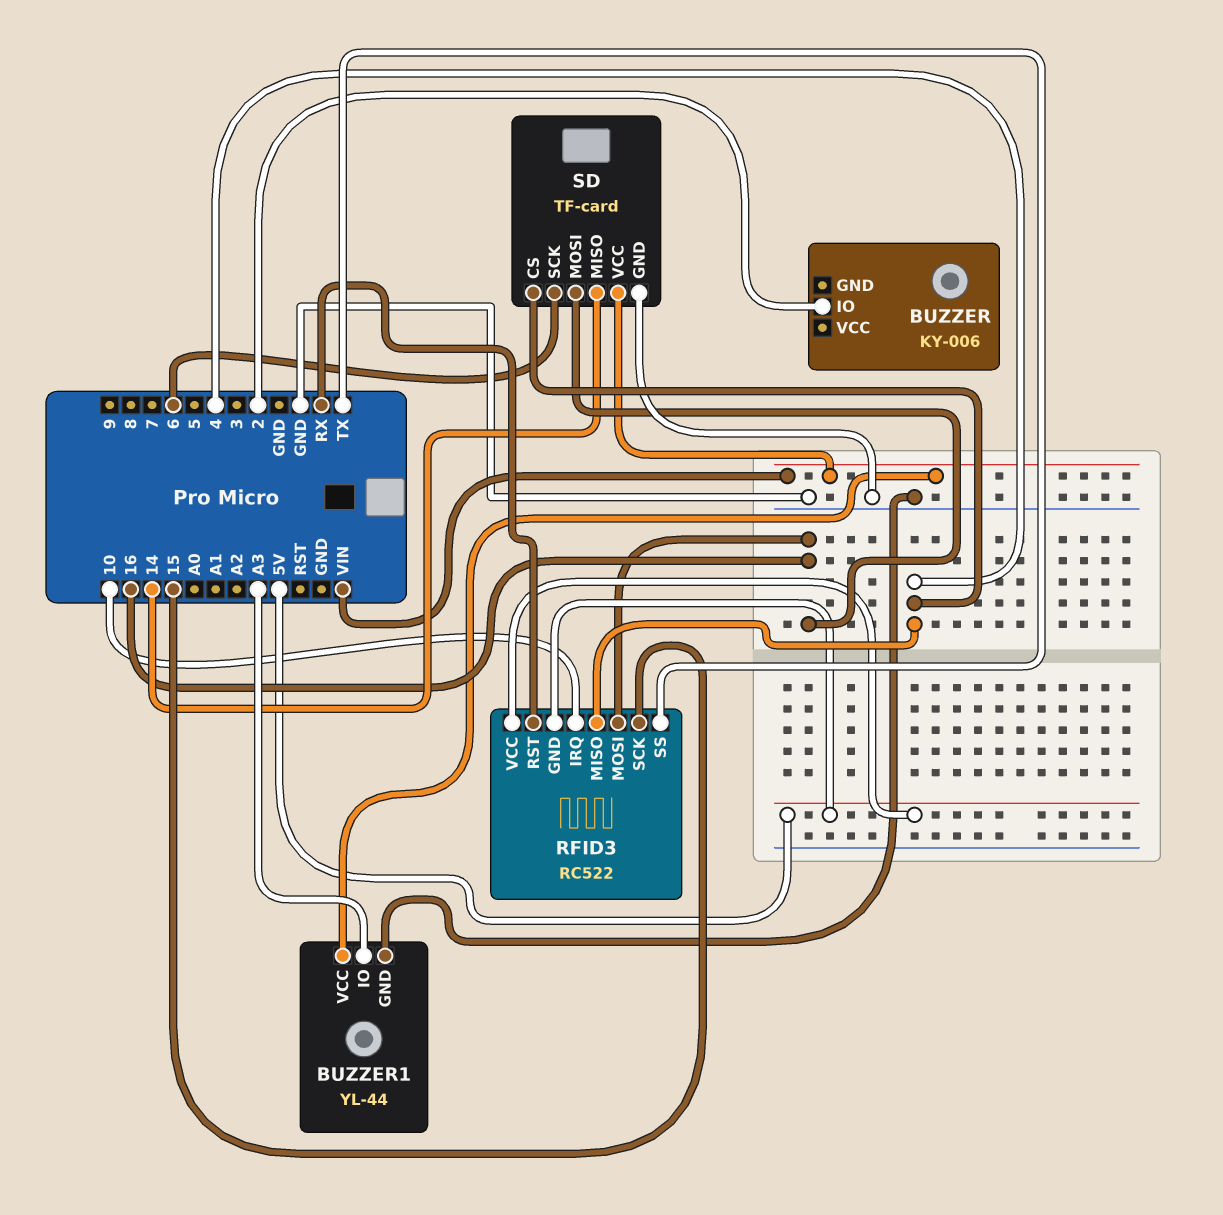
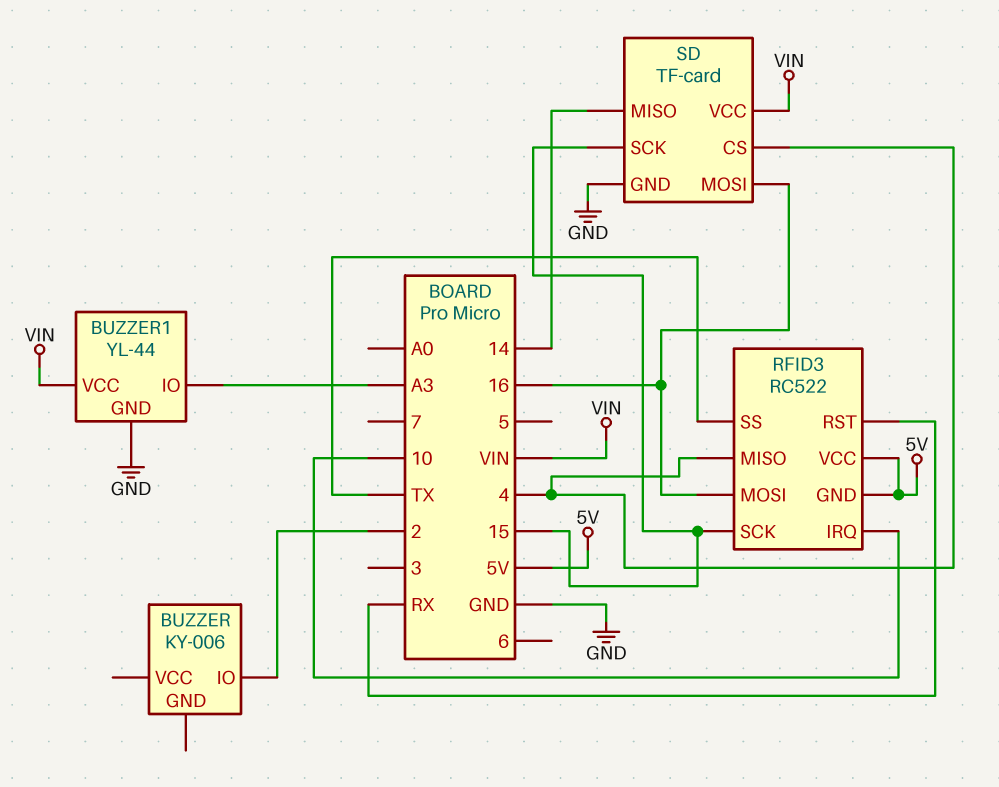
SD pin SCK: 6 -> 15

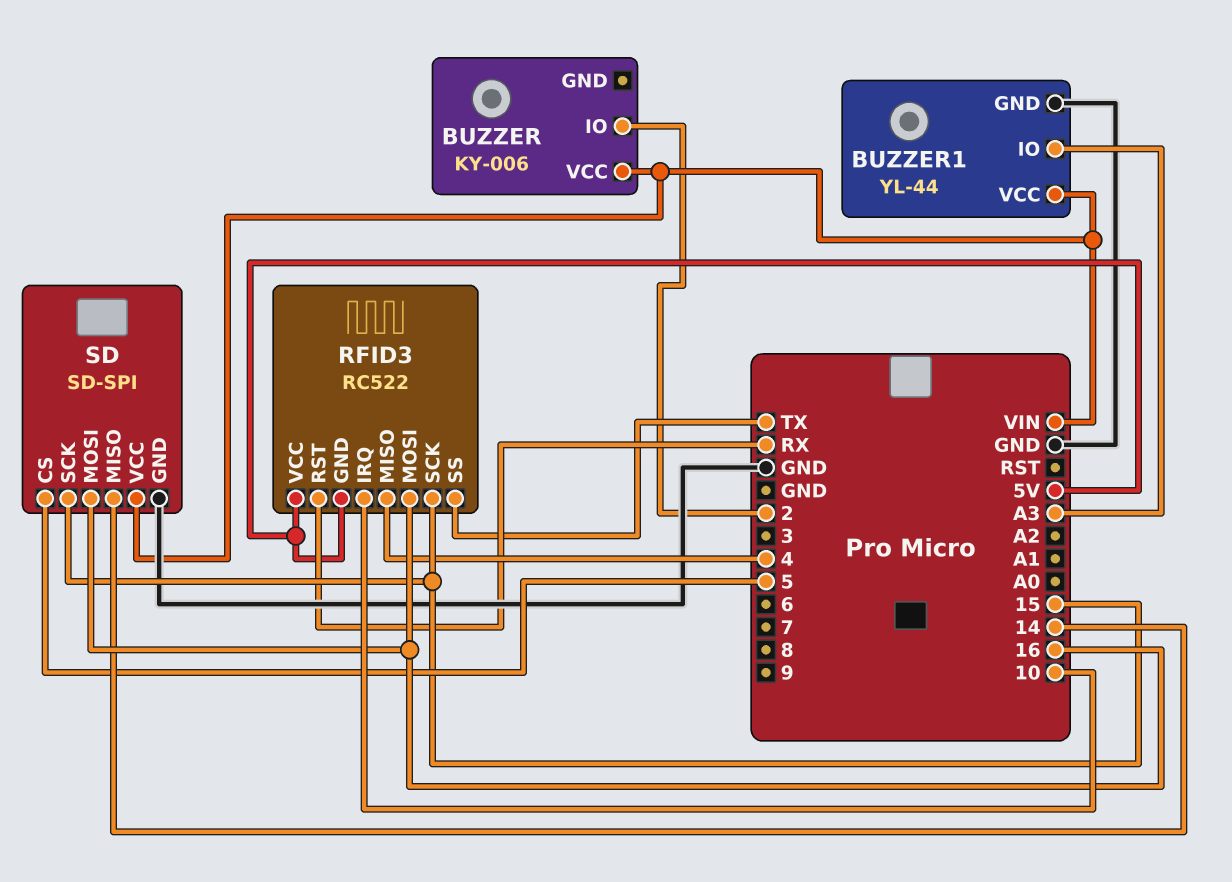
BUZZER pin VCC: none -> VIN
SD: TF-card -> SD-SPI
SD pin CS: 4 -> 5

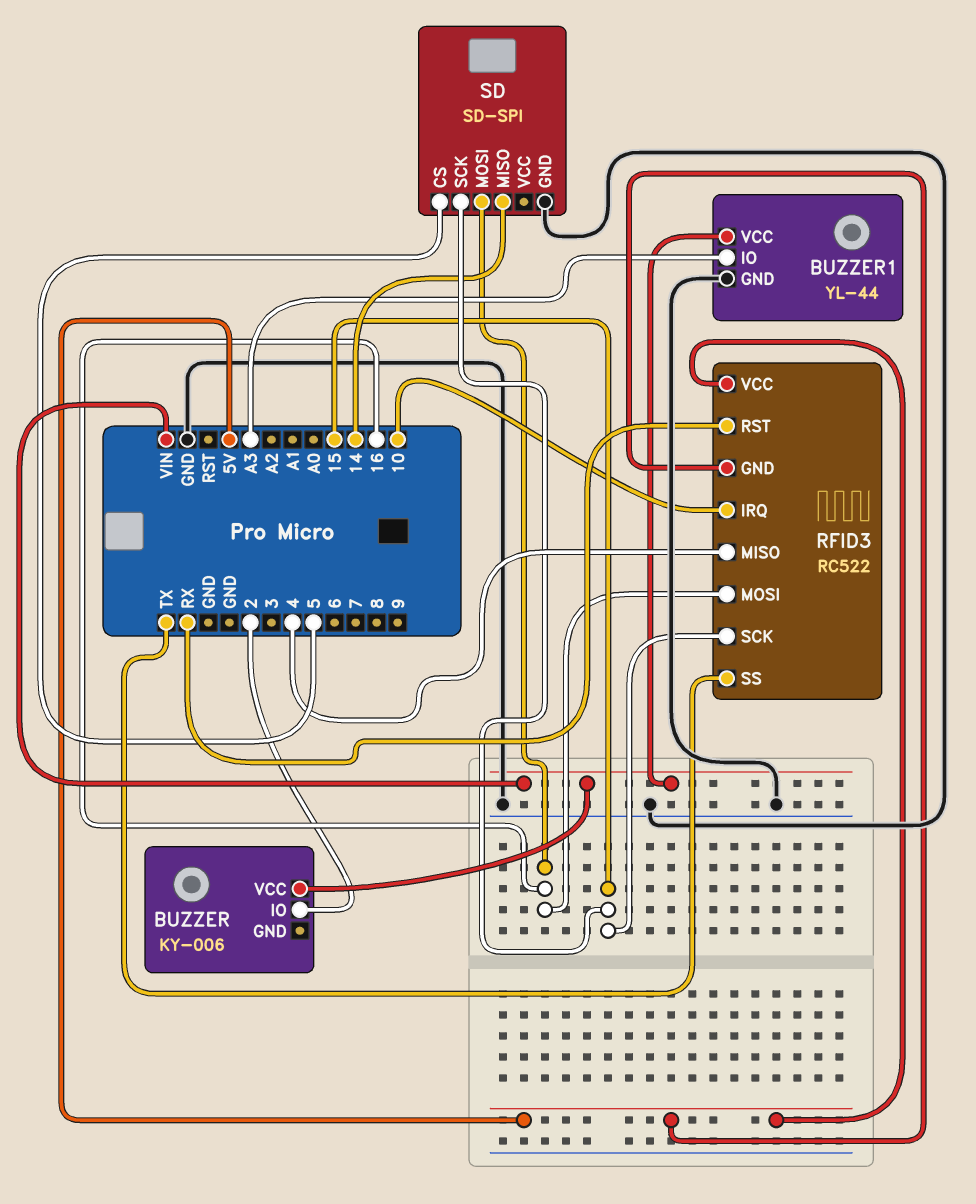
SD pin VCC: VIN -> none

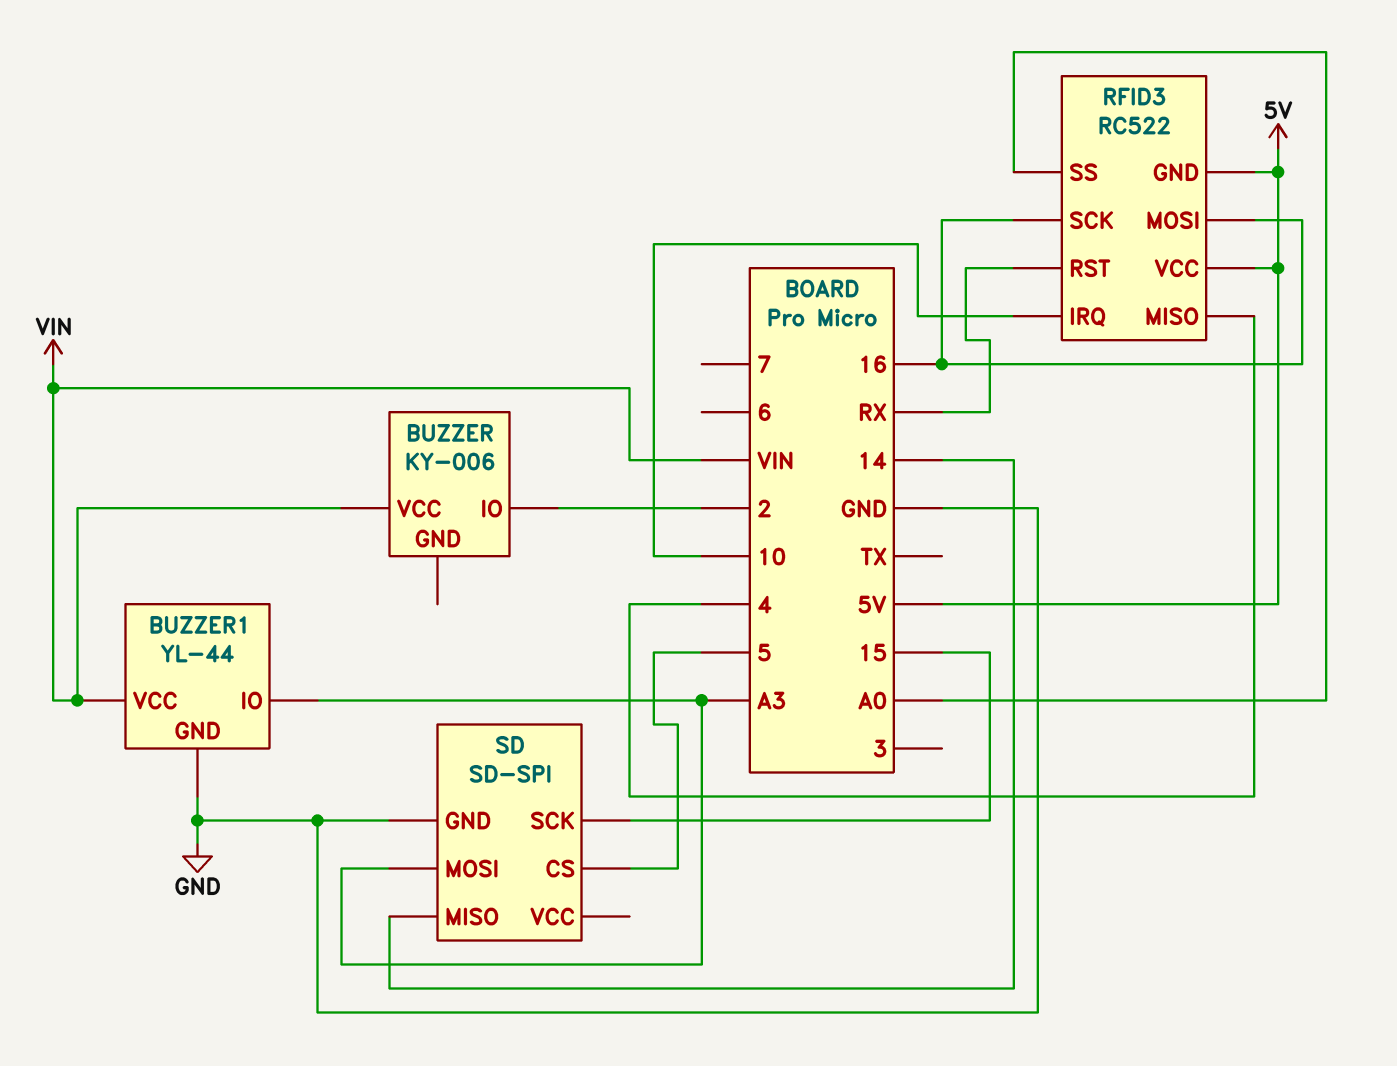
RFID3 pin SCK: 15 -> 16
RFID3 pin SS: TX -> A0
SD pin MOSI: 16 -> A3

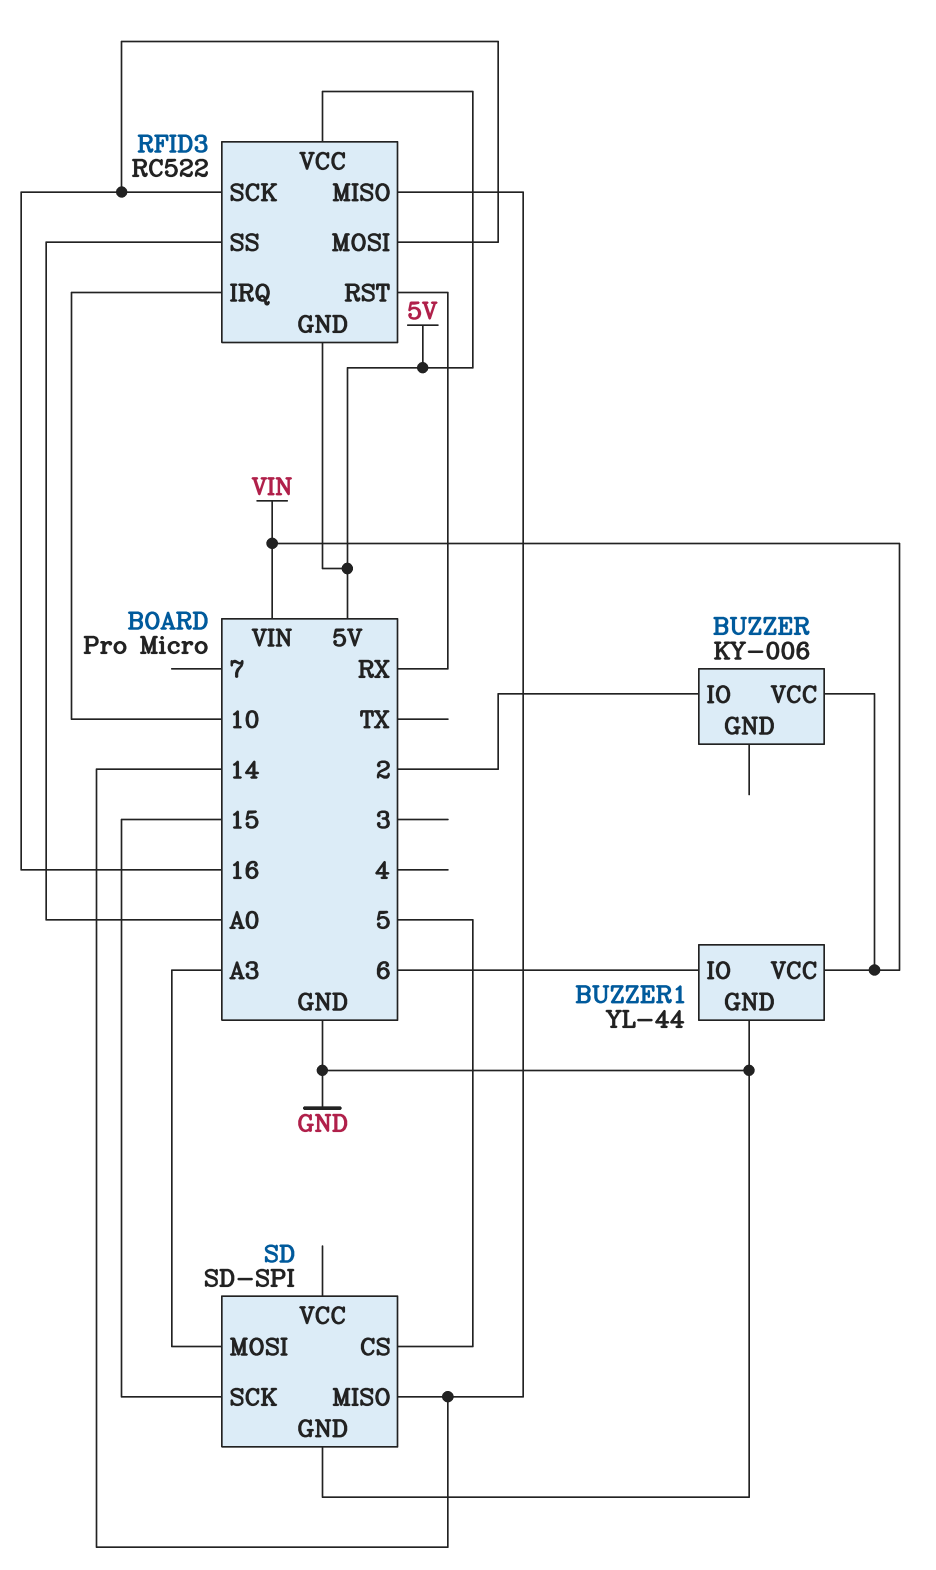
BUZZER1 pin IO: A3 -> 6
RFID3 pin MISO: 4 -> 14

